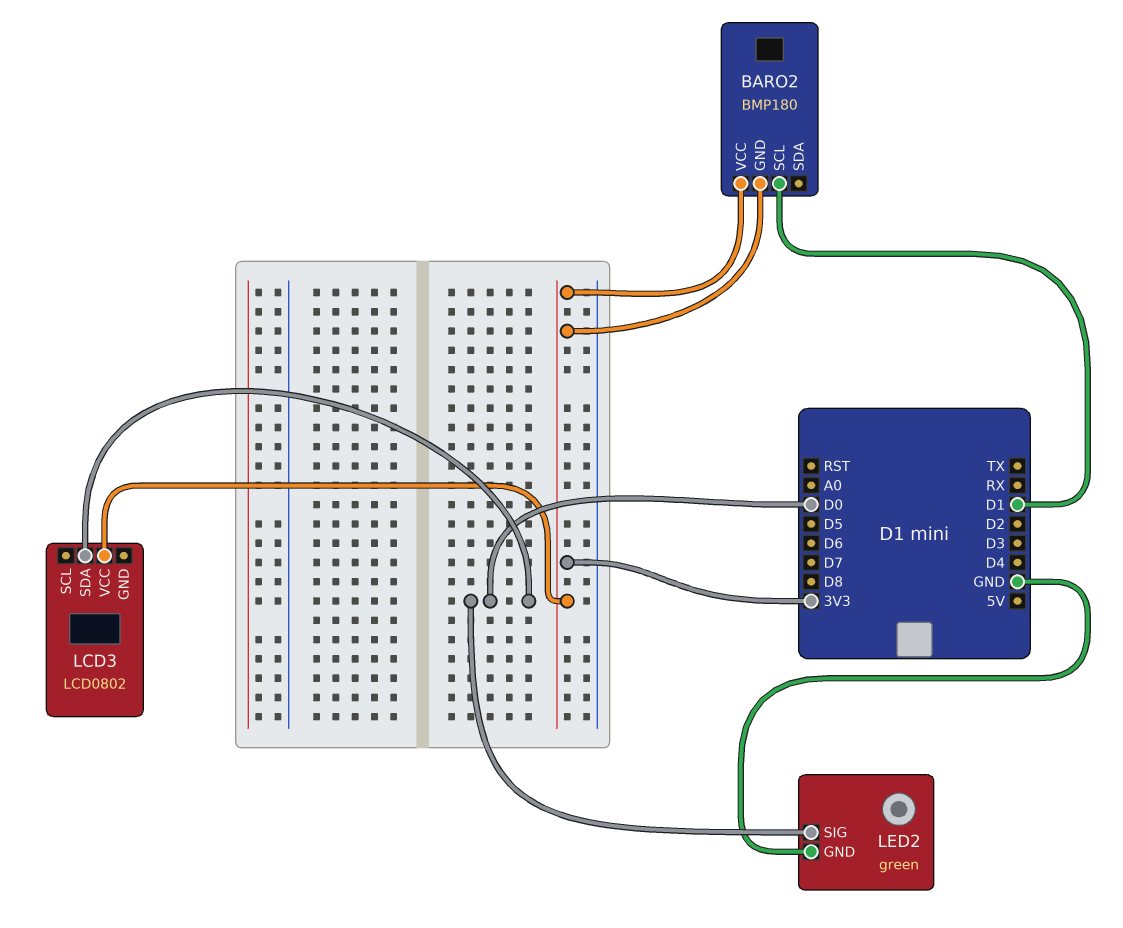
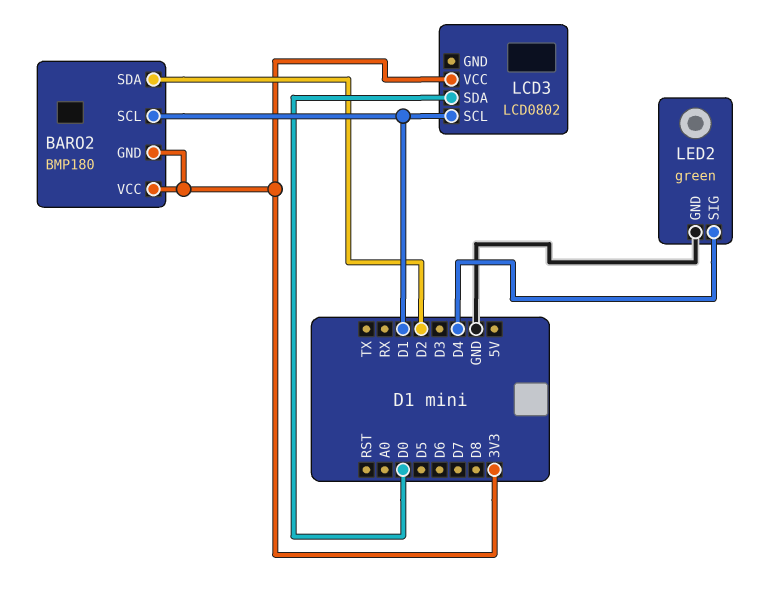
BARO2 pin SDA: none -> D2
LCD3 pin SCL: none -> D1
LED2 pin SIG: D0 -> D4

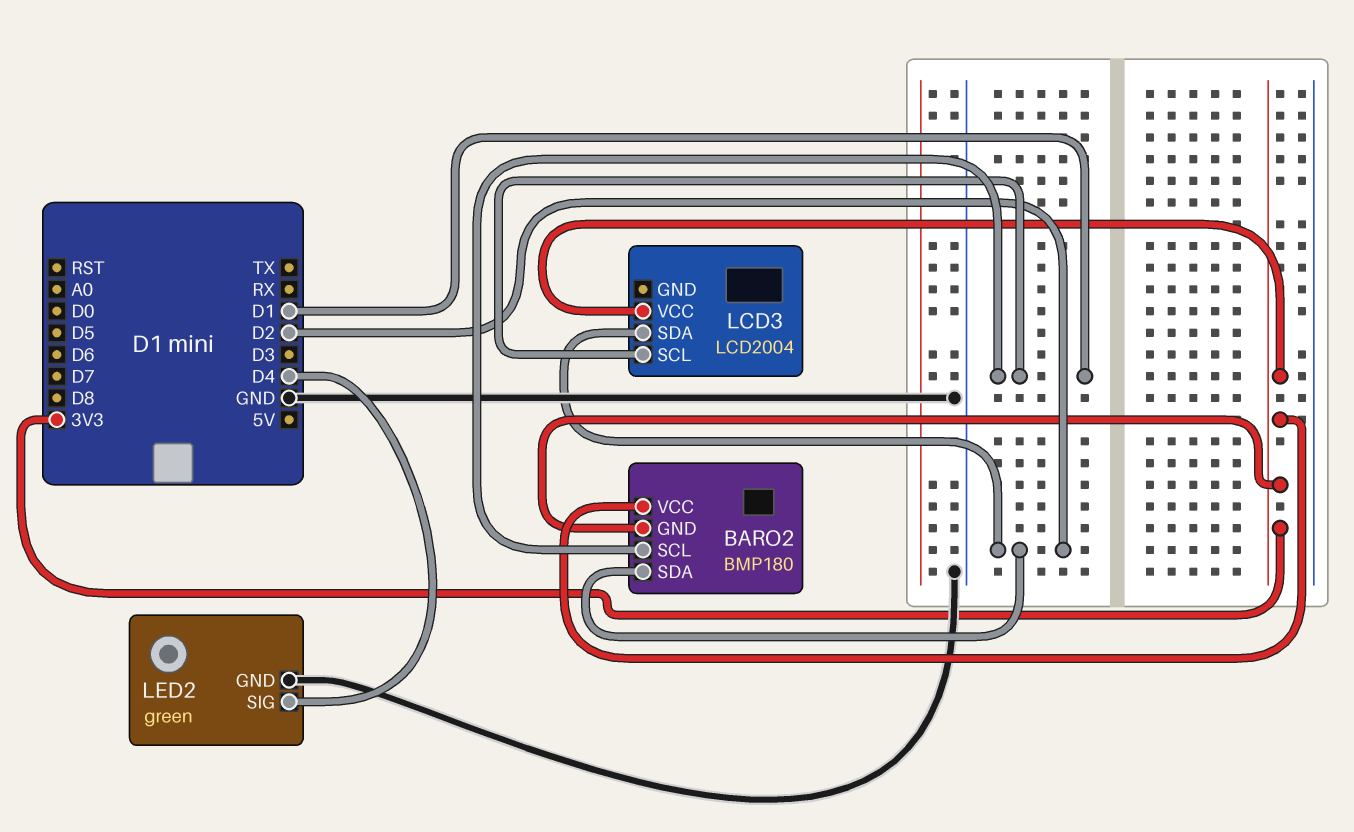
LCD3: LCD0802 -> LCD2004
LCD3 pin SDA: D0 -> D2

